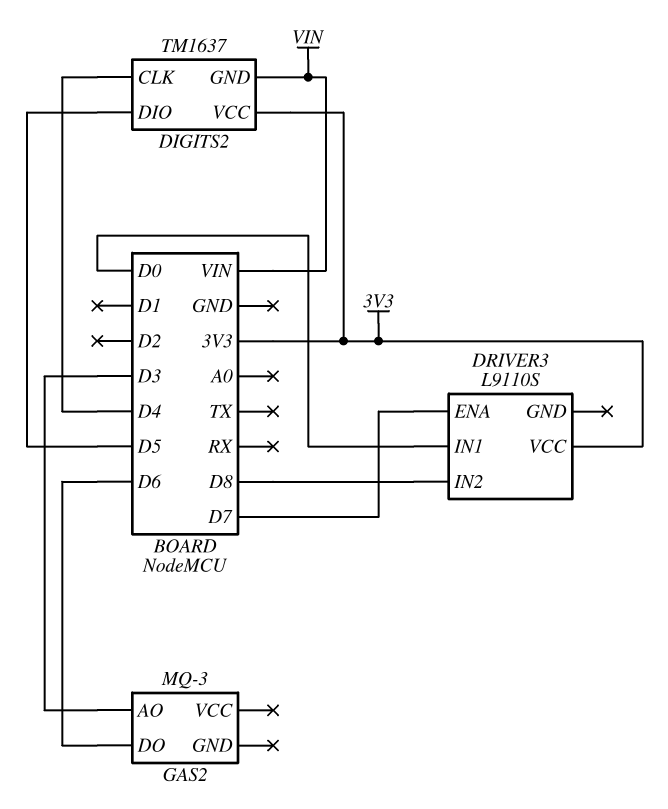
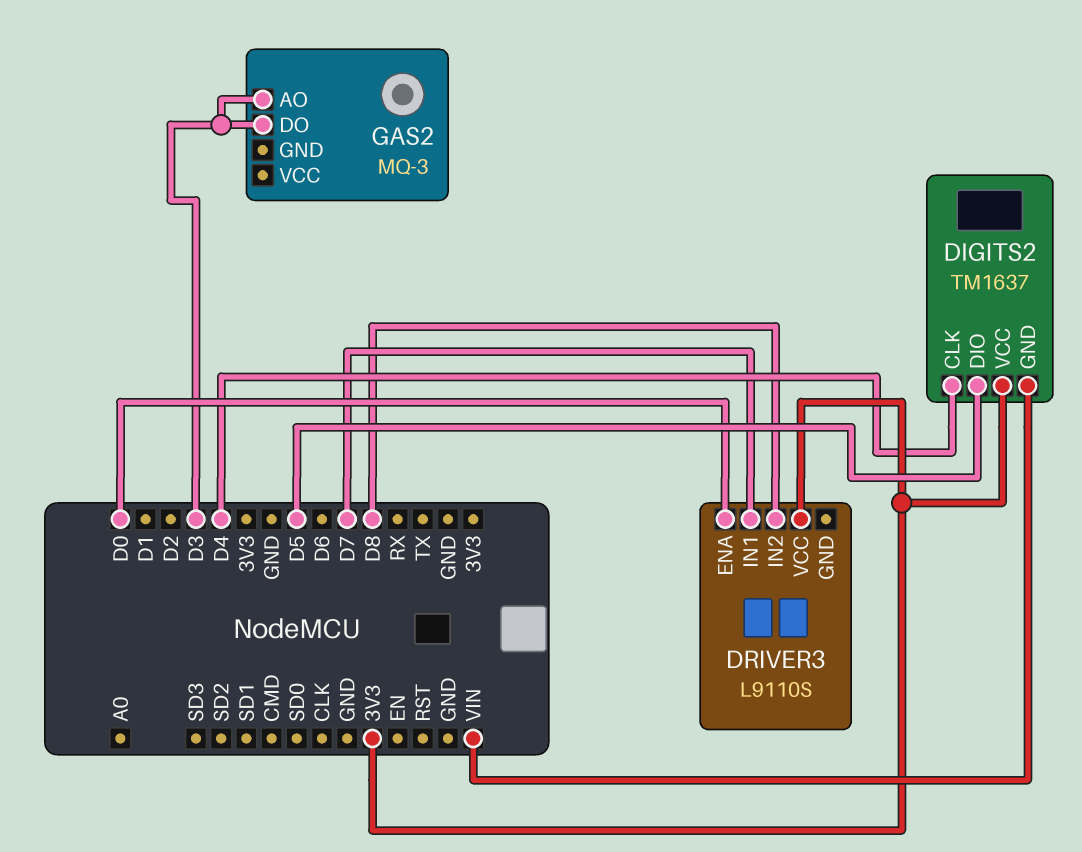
DRIVER3 pin ENA: D7 -> D0
DRIVER3 pin IN1: D0 -> D7
GAS2 pin DO: D6 -> D3

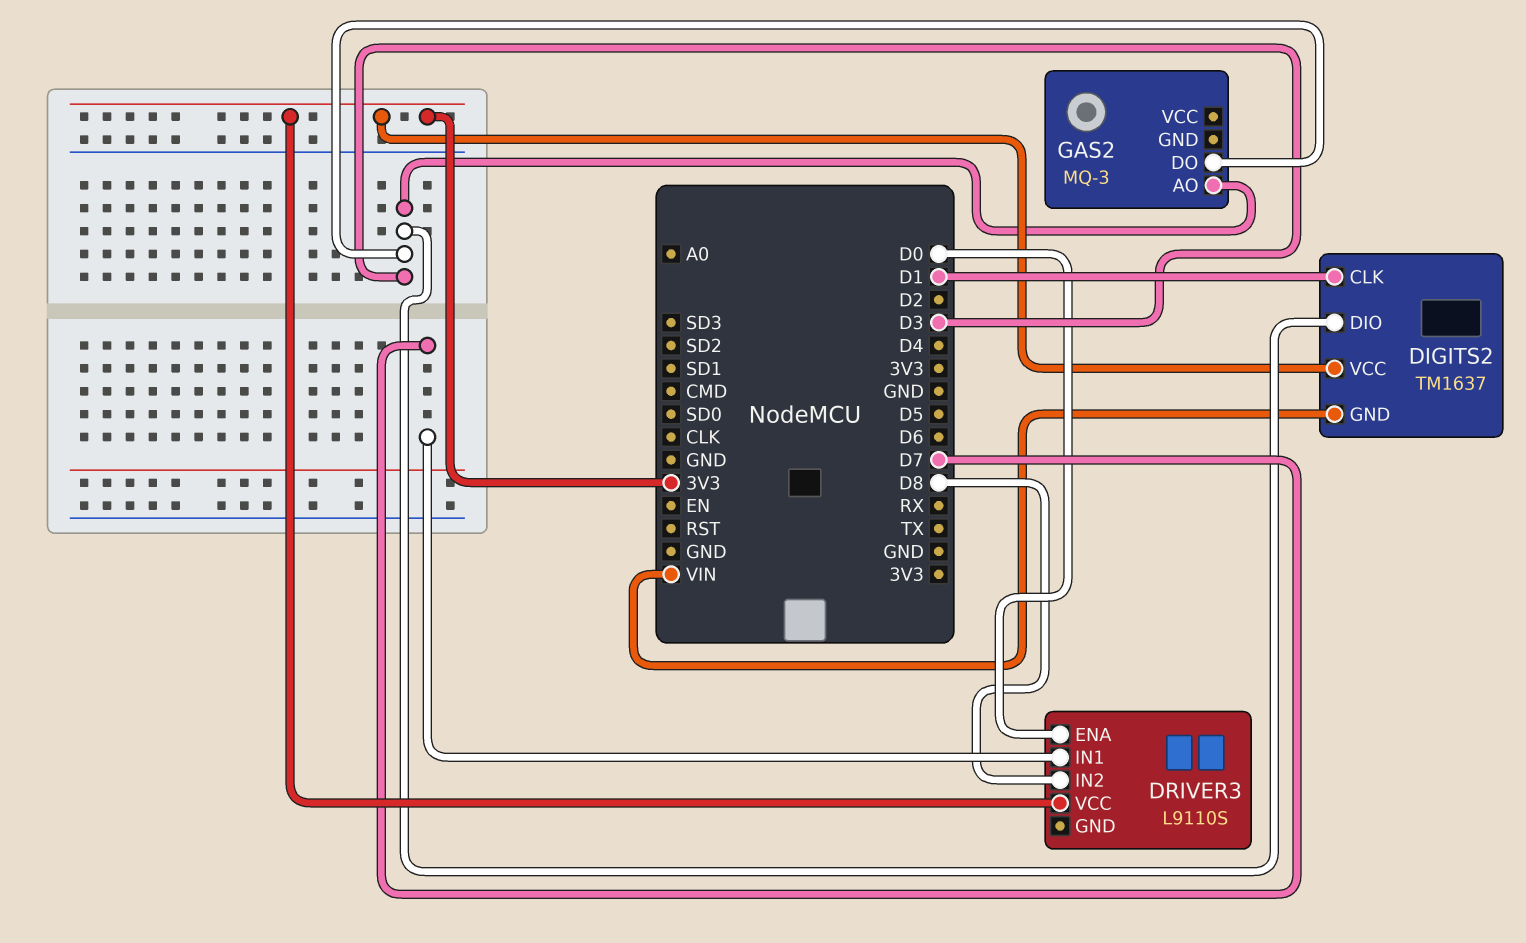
DIGITS2 pin CLK: D4 -> D1
DIGITS2 pin DIO: D5 -> D3

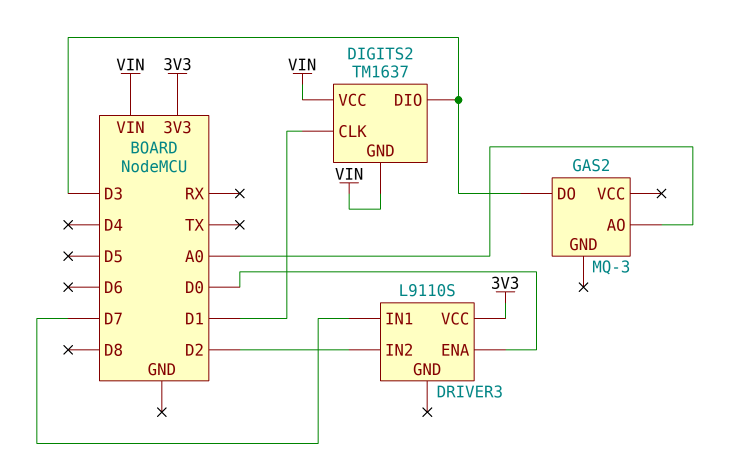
DIGITS2 pin VCC: 3V3 -> VIN
DRIVER3 pin IN2: D8 -> D2
GAS2 pin AO: D3 -> A0

